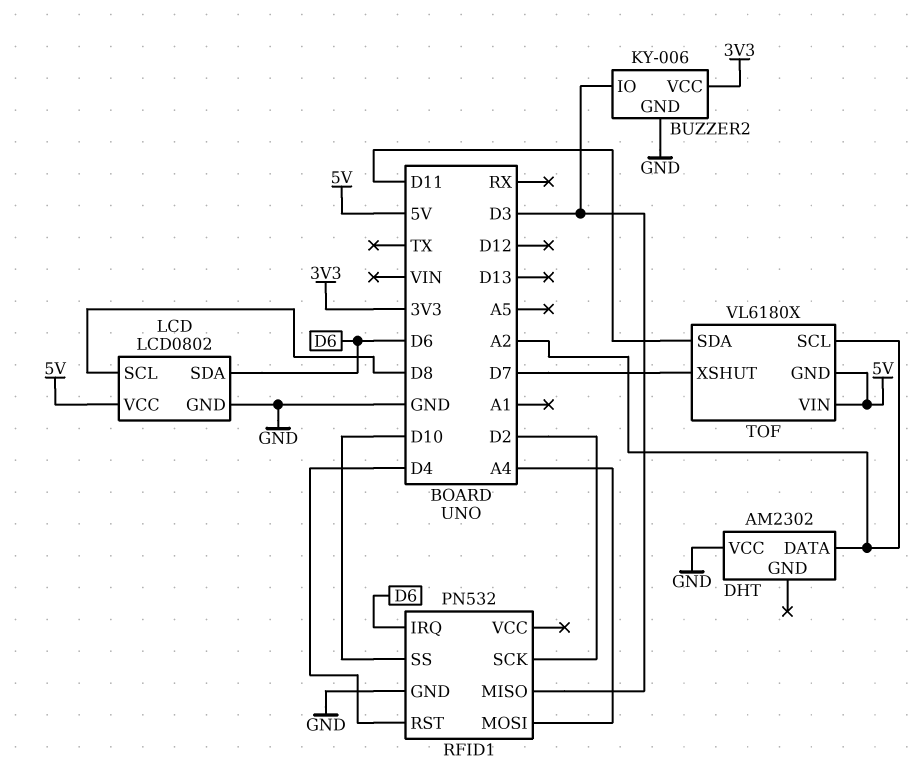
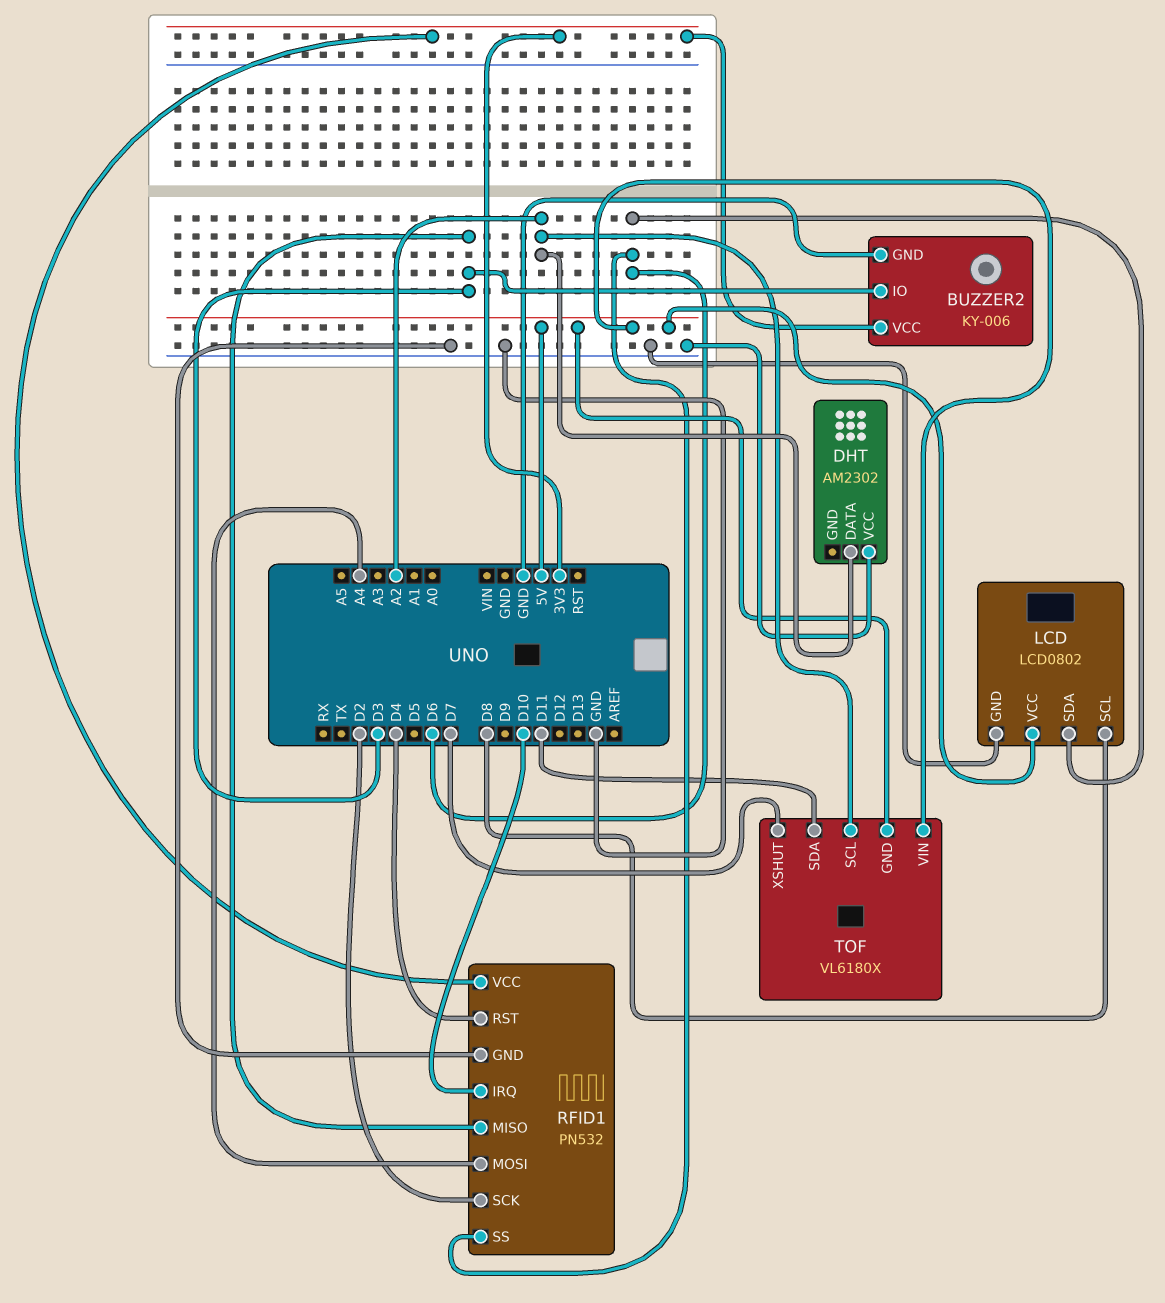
RFID1 pin IRQ: D6 -> D10
RFID1 pin SS: D10 -> D6
RFID1 pin VCC: none -> 3V3

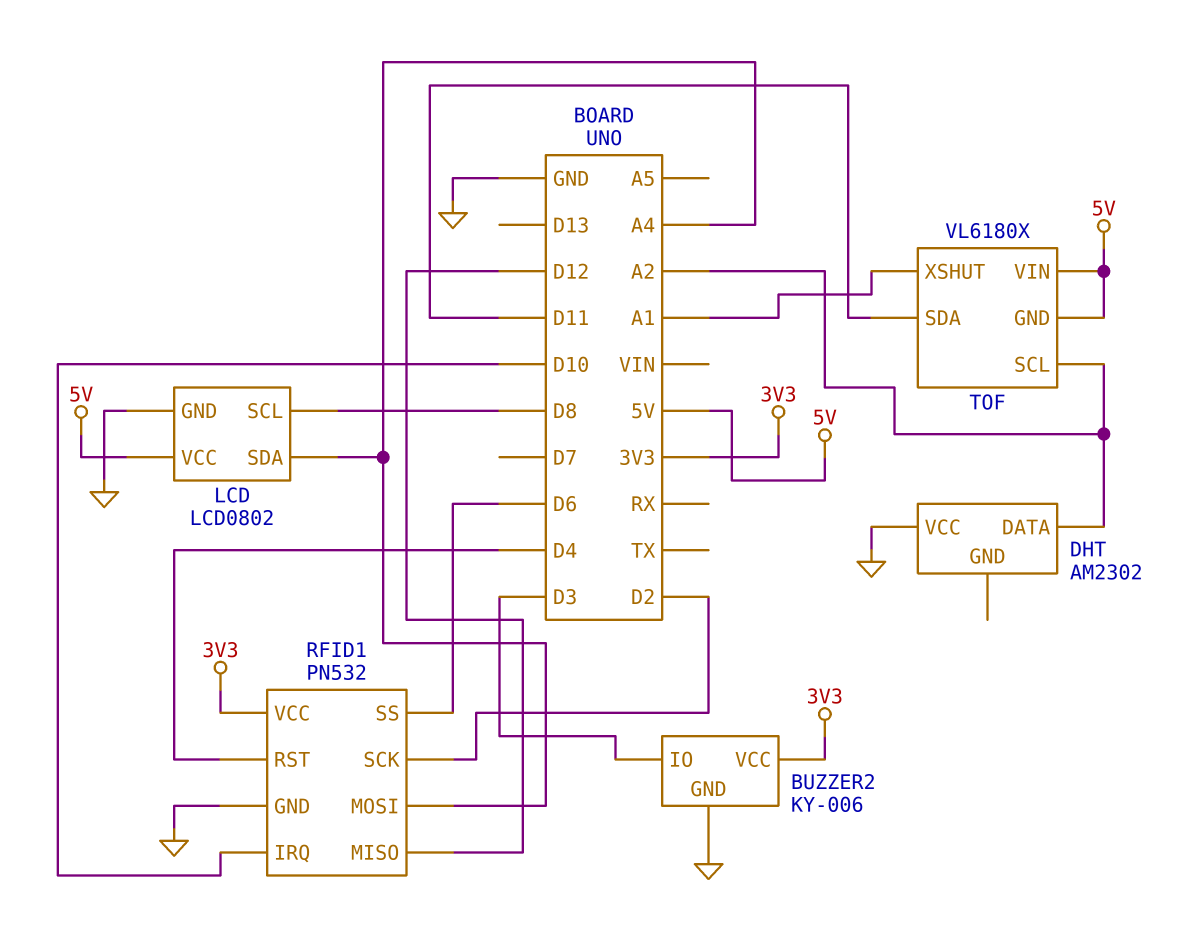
LCD pin SDA: D6 -> A4
RFID1 pin MISO: D3 -> D12
TOF pin XSHUT: D7 -> A1

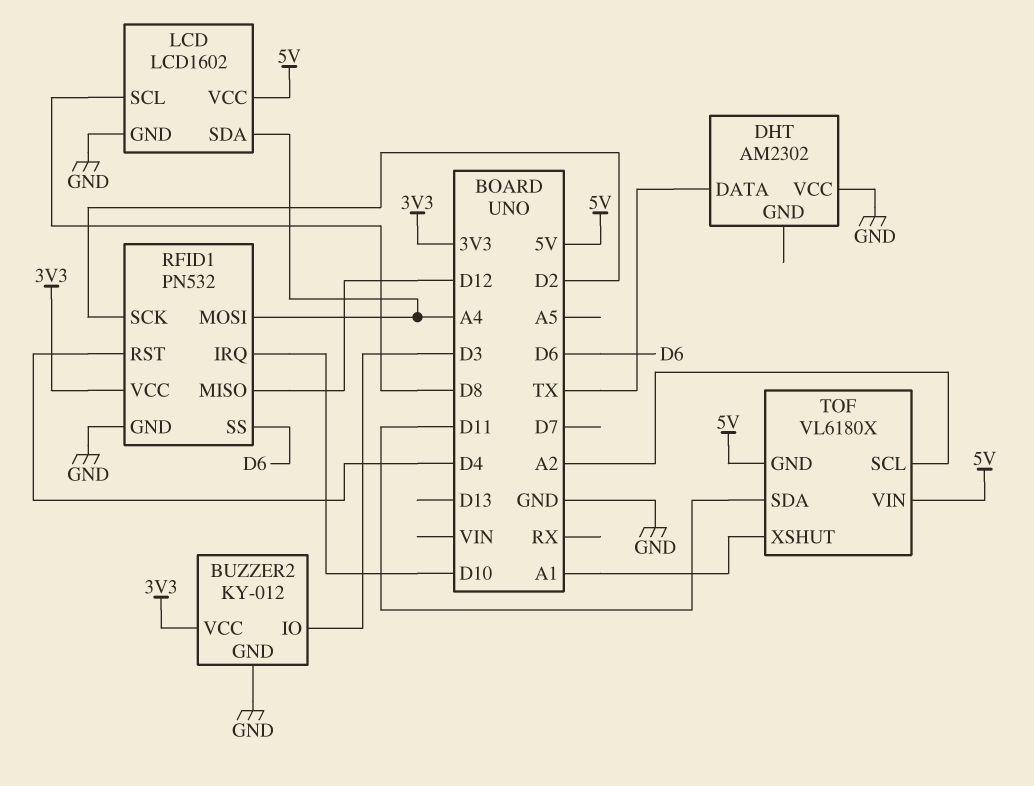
BUZZER2: KY-006 -> KY-012
DHT pin DATA: A2 -> TX
LCD: LCD0802 -> LCD1602

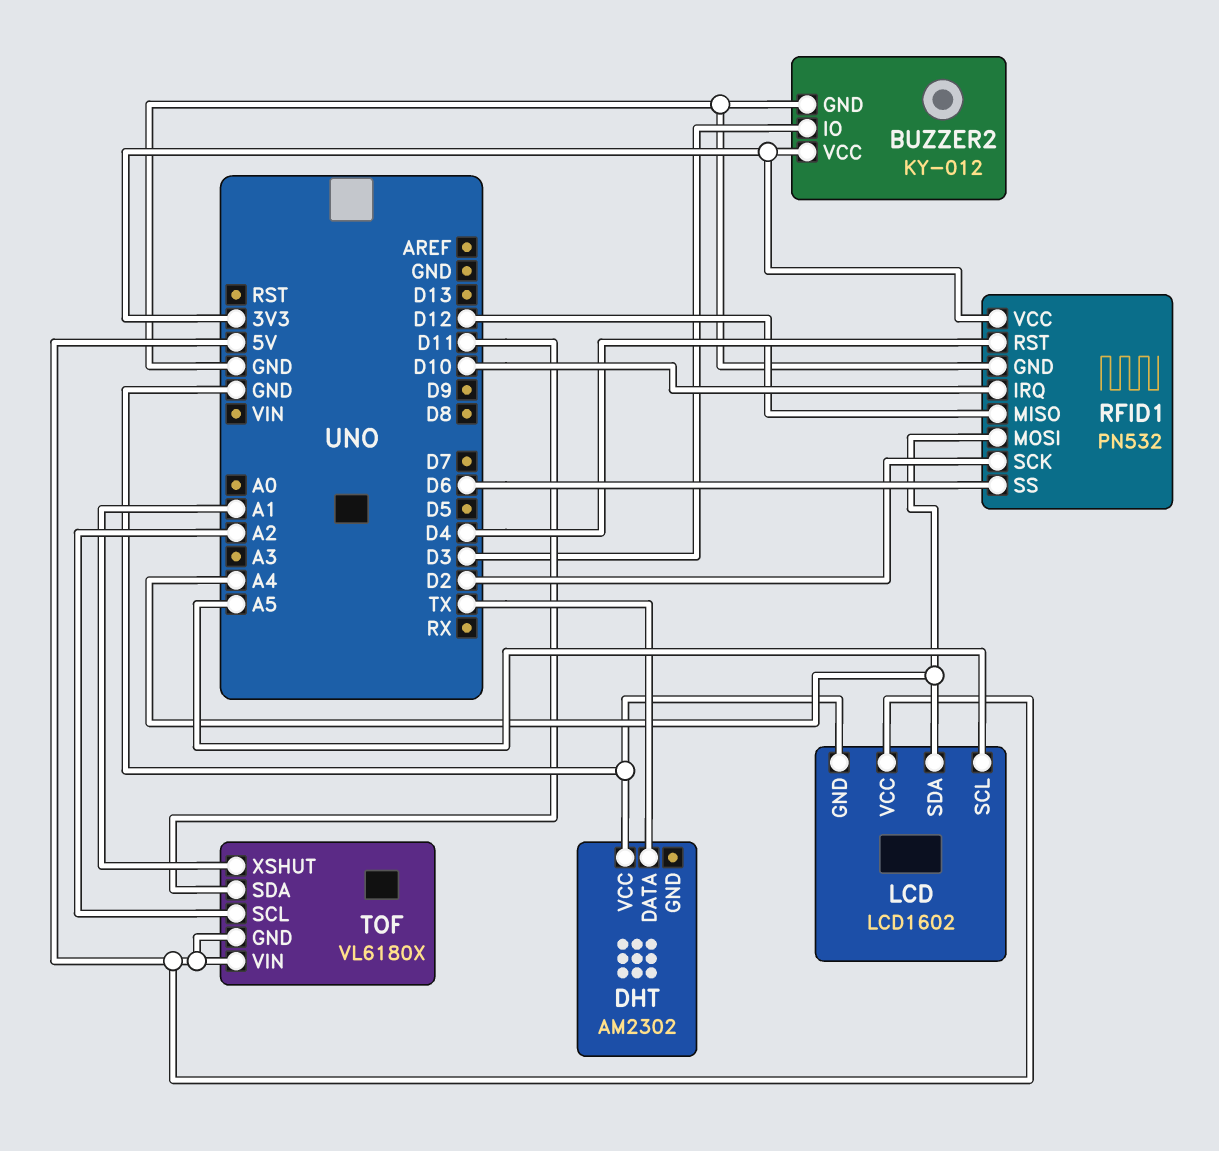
LCD pin SCL: D8 -> A5

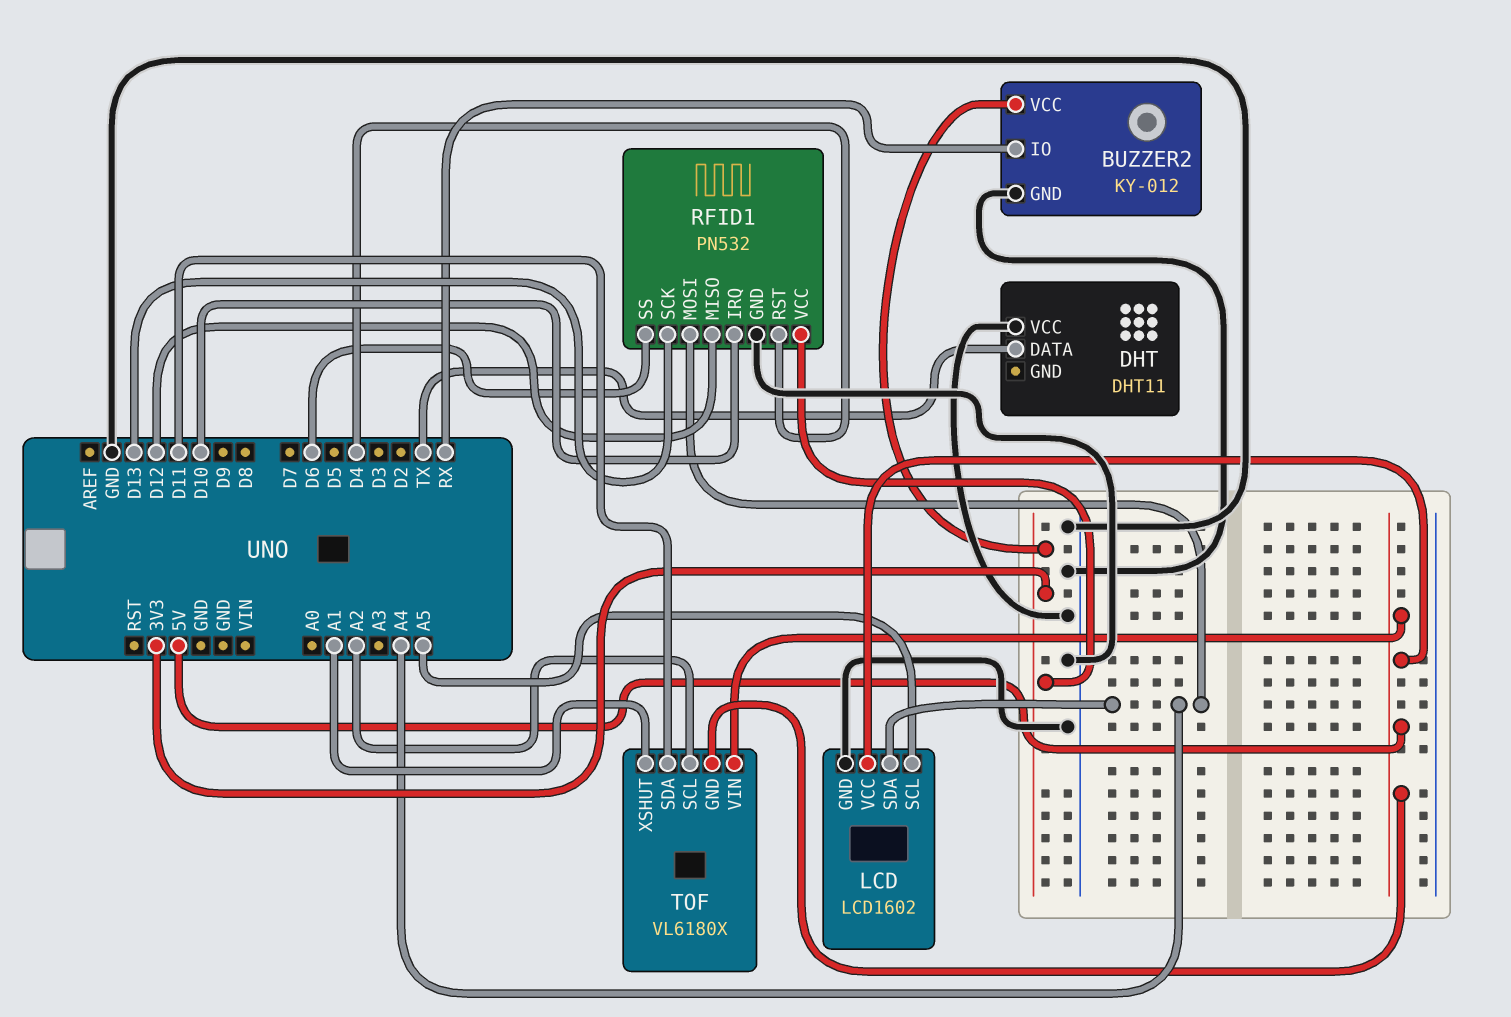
BUZZER2 pin IO: D3 -> RX
DHT: AM2302 -> DHT11
RFID1 pin SCK: D2 -> D13

